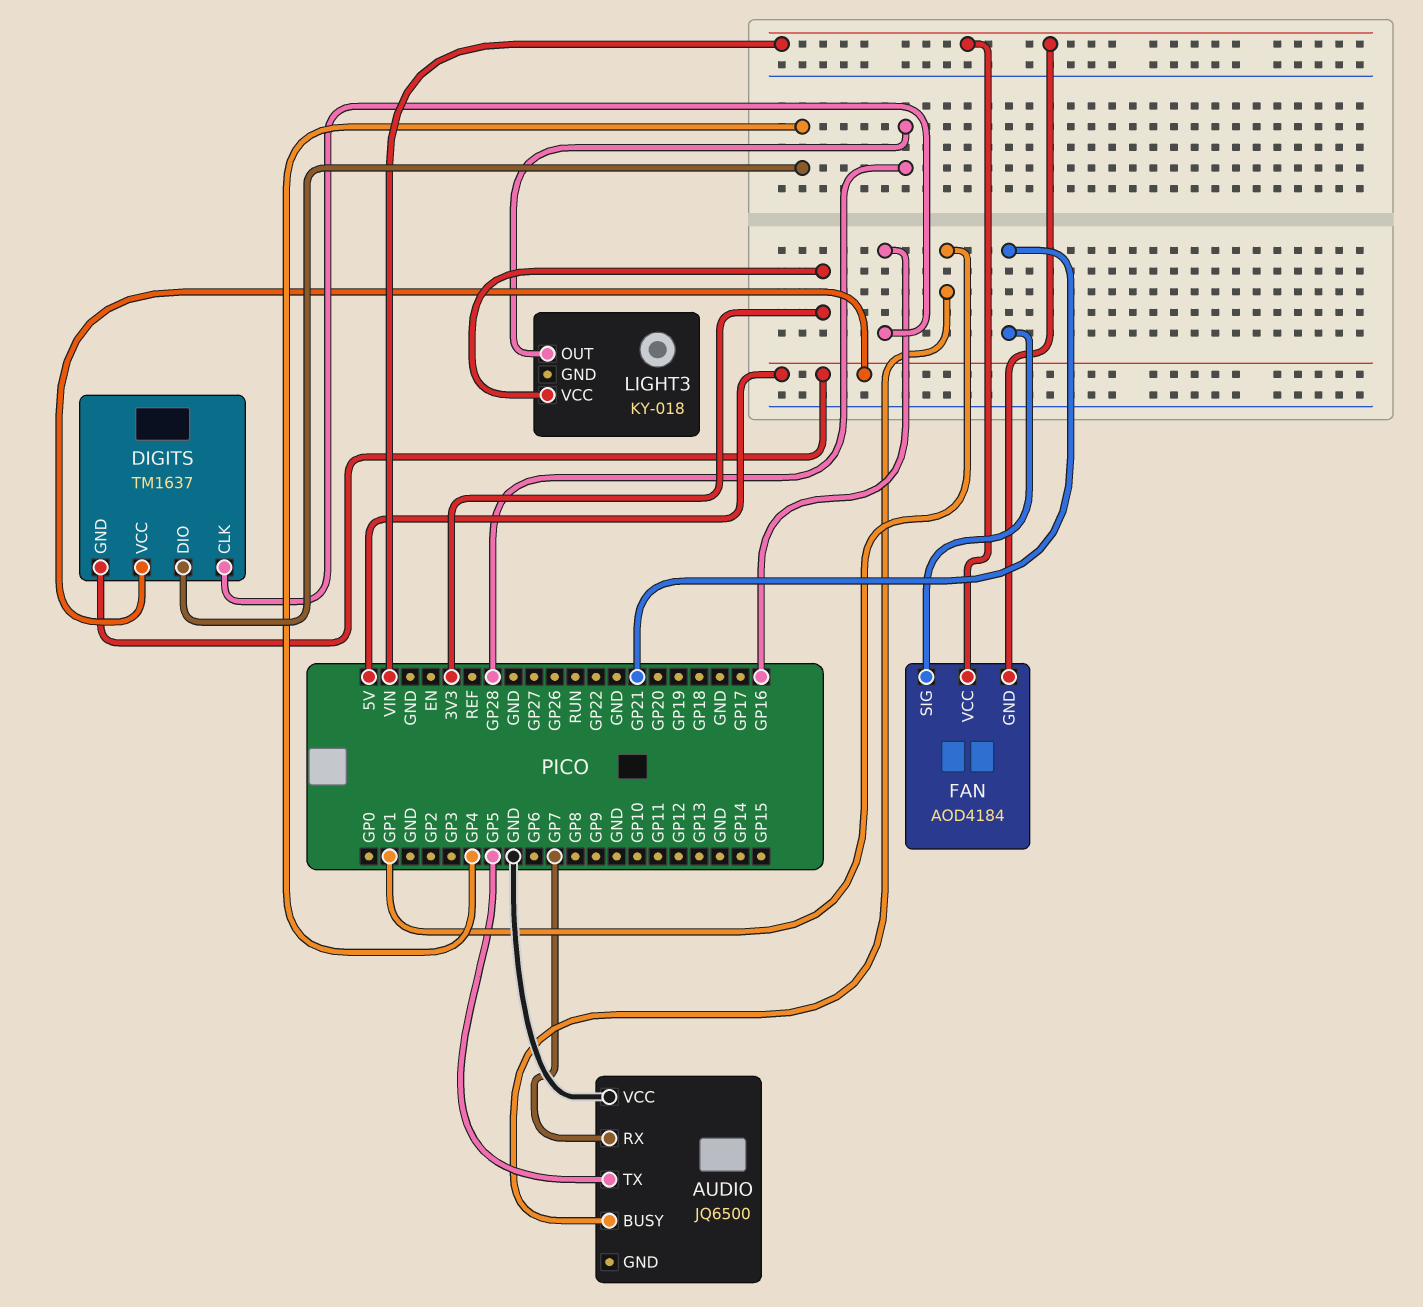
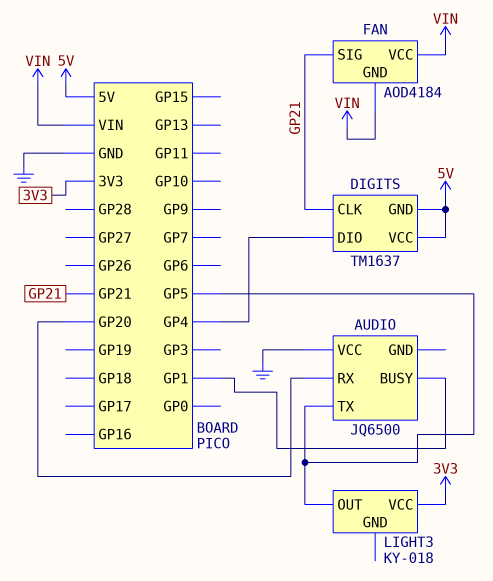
AUDIO pin RX: GP7 -> GP20
DIGITS pin CLK: GP16 -> GP21
LIGHT3 pin OUT: GP28 -> GP5

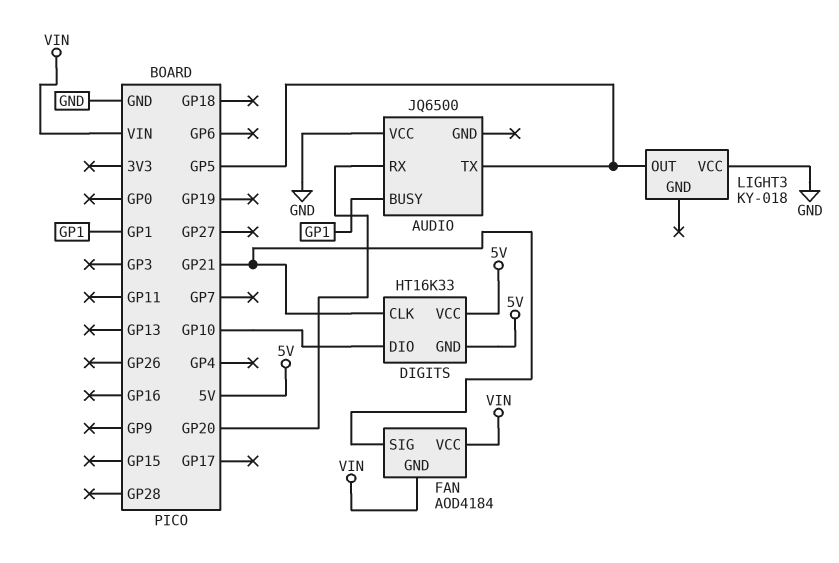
DIGITS: TM1637 -> HT16K33
DIGITS pin DIO: GP4 -> GP10
LIGHT3 pin VCC: 3V3 -> GND

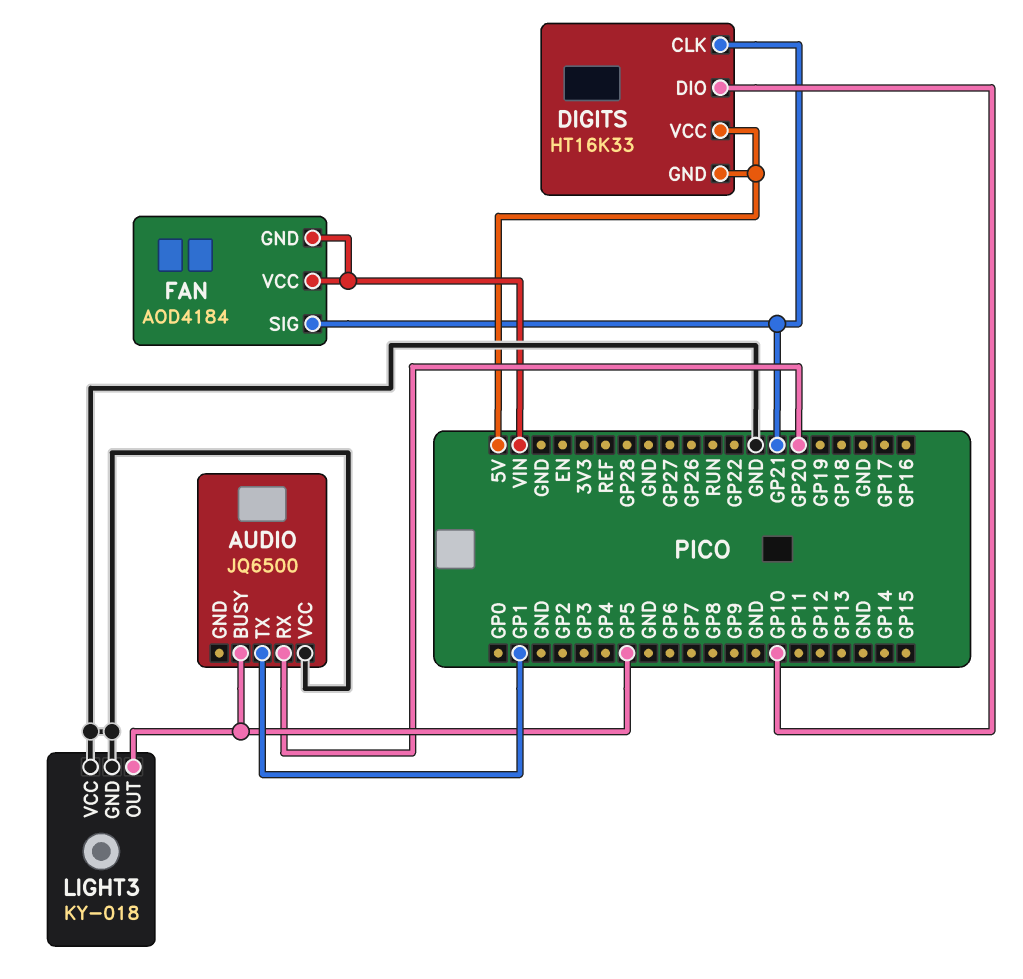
AUDIO pin BUSY: GP1 -> GP5
AUDIO pin TX: GP5 -> GP1
LIGHT3 pin GND: none -> GND

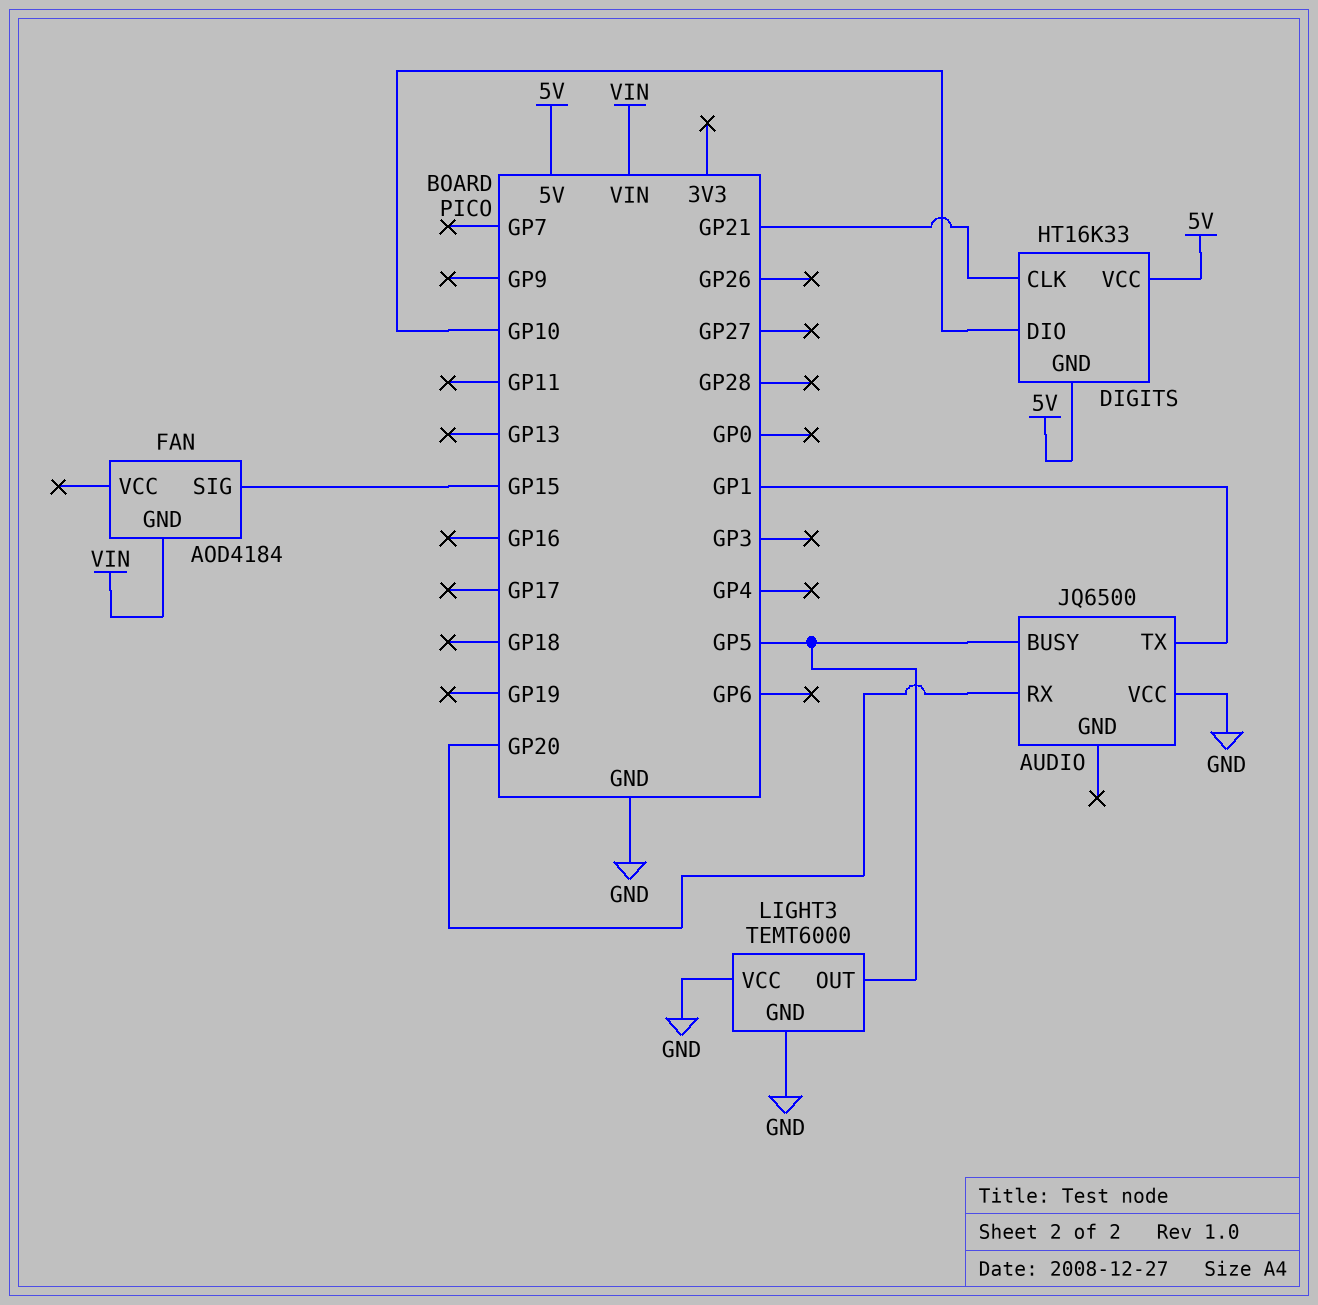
FAN pin SIG: GP21 -> GP15
FAN pin VCC: VIN -> none
LIGHT3: KY-018 -> TEMT6000

